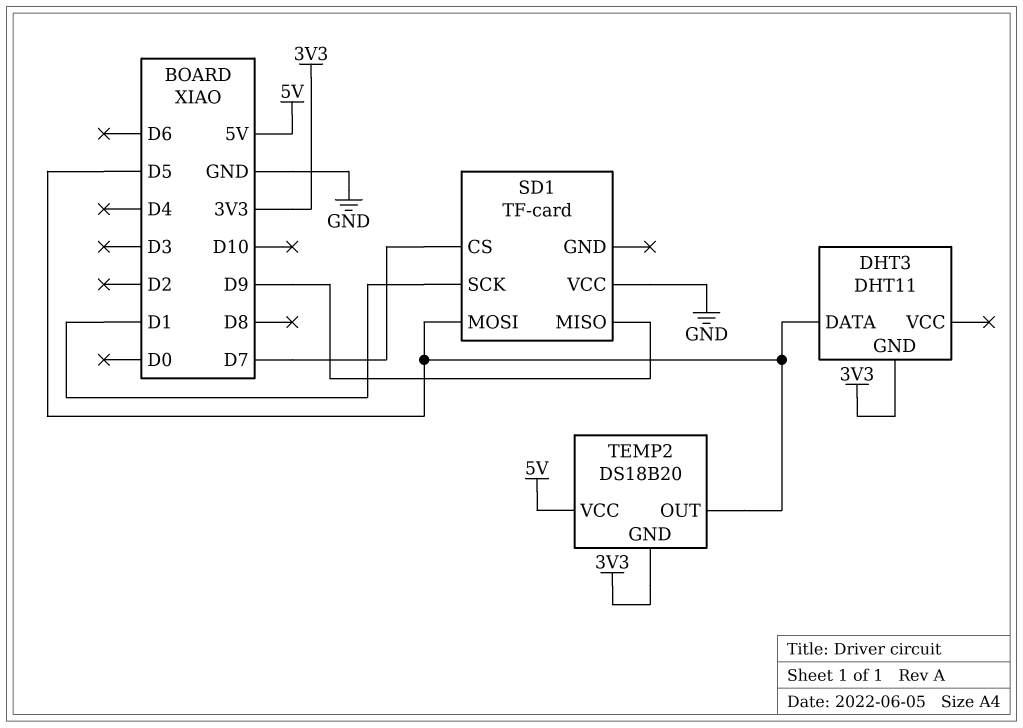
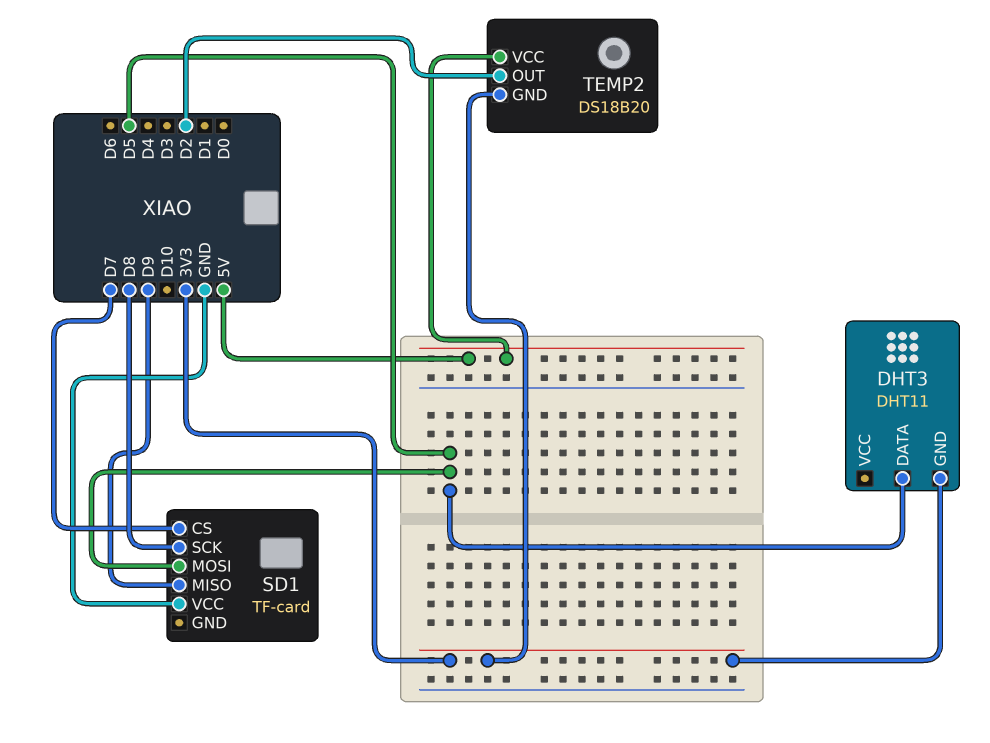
SD1 pin SCK: D1 -> D8
TEMP2 pin OUT: D5 -> D2

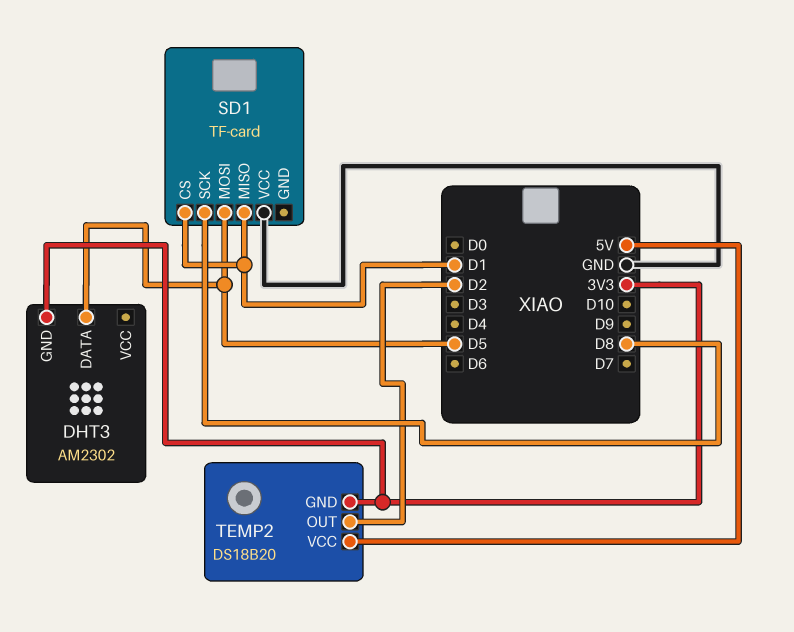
DHT3: DHT11 -> AM2302
SD1 pin CS: D7 -> D1
SD1 pin MISO: D9 -> D1

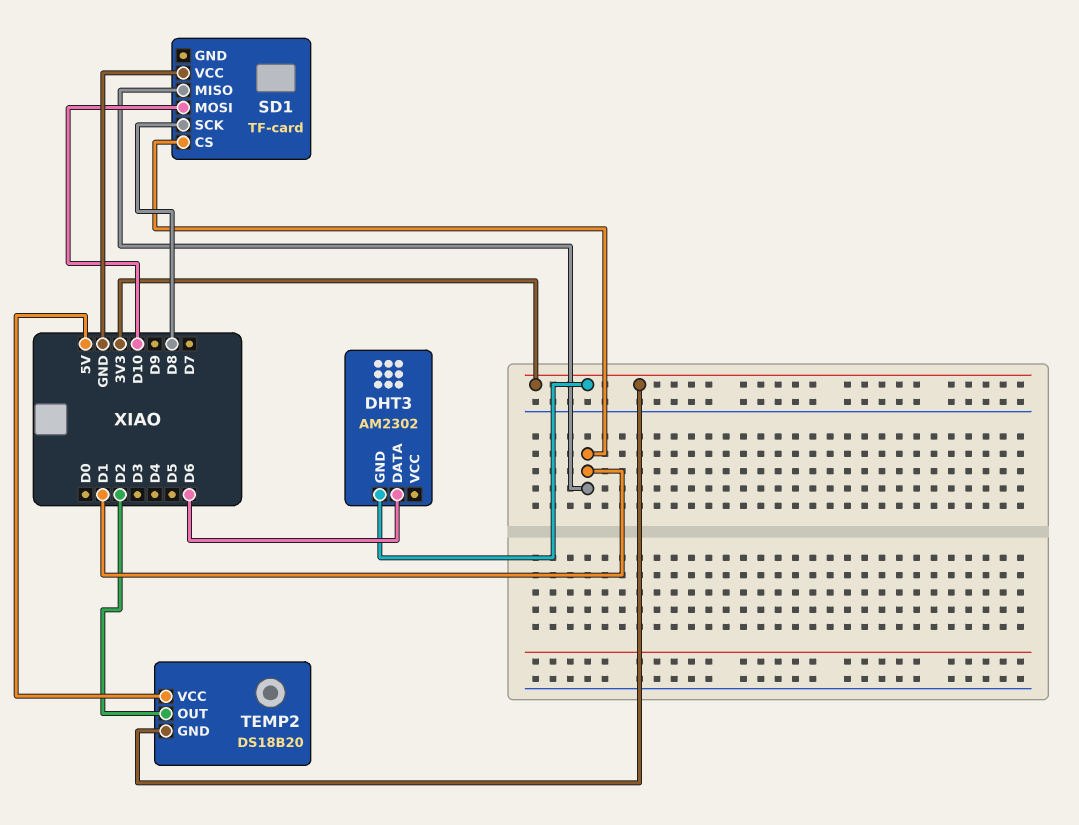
DHT3 pin DATA: D5 -> D6
SD1 pin MOSI: D5 -> D10

